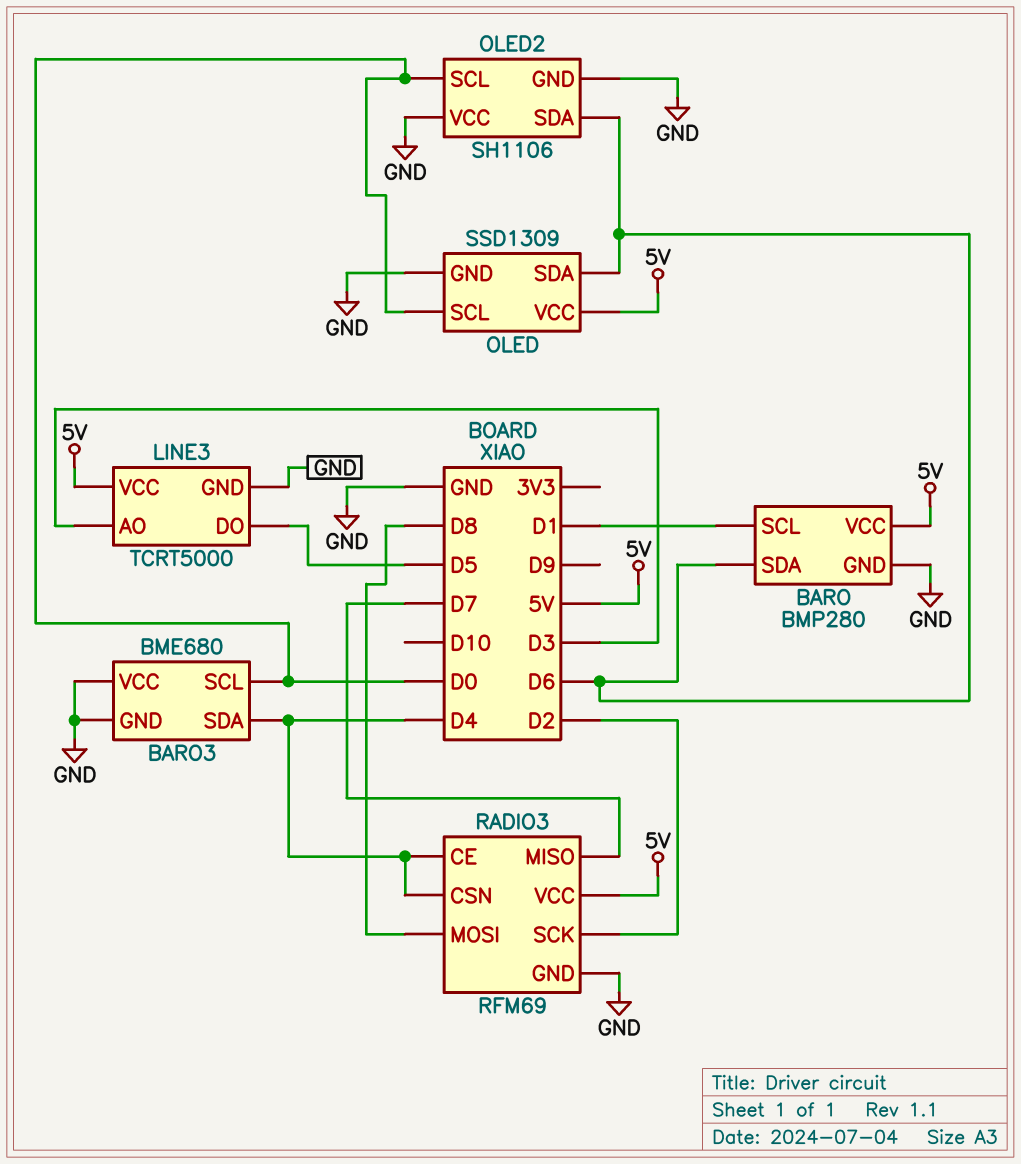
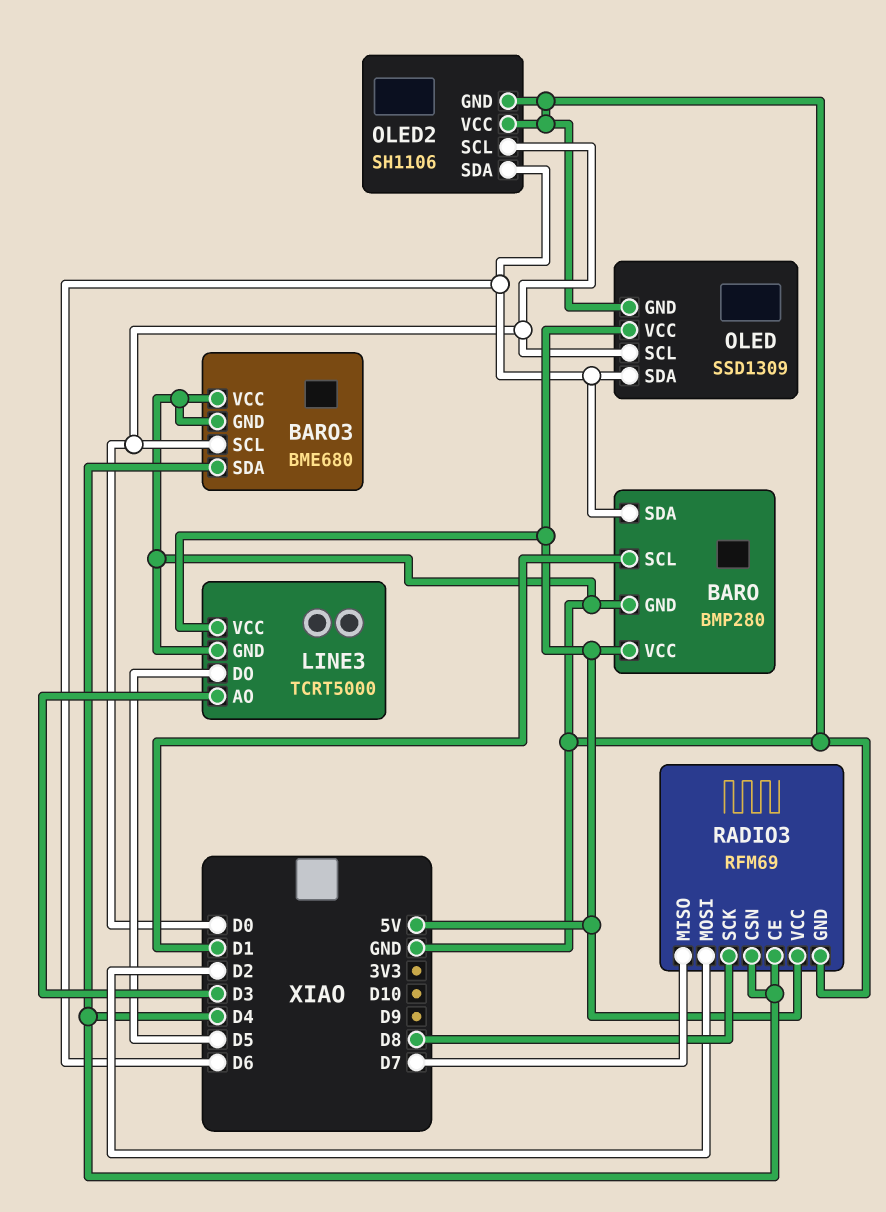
RADIO3 pin MOSI: D8 -> D2
RADIO3 pin SCK: D2 -> D8

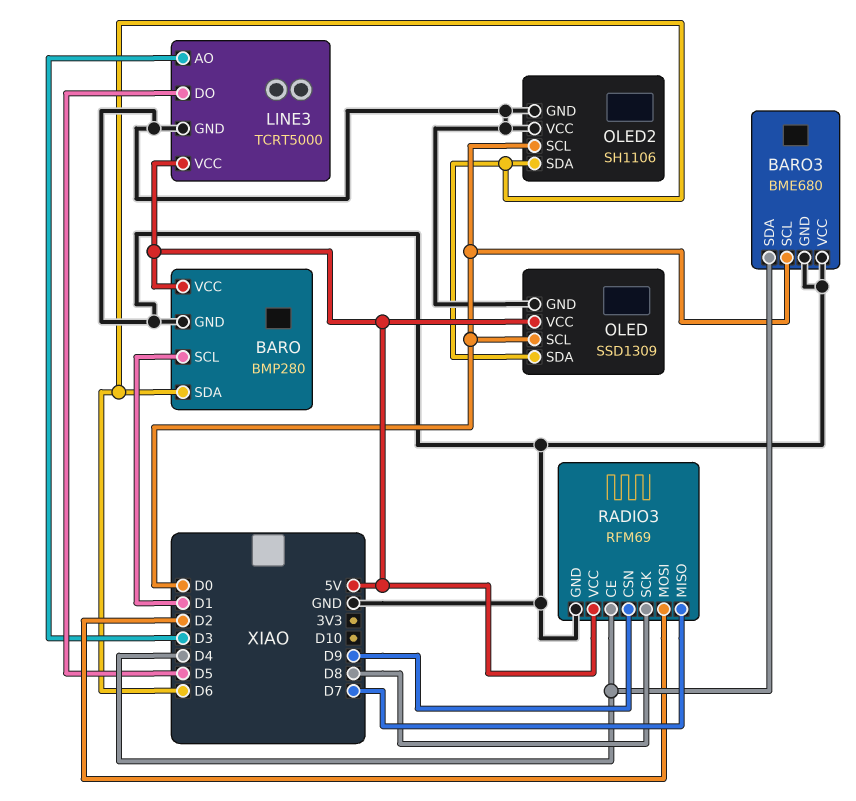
RADIO3 pin CSN: D4 -> D9

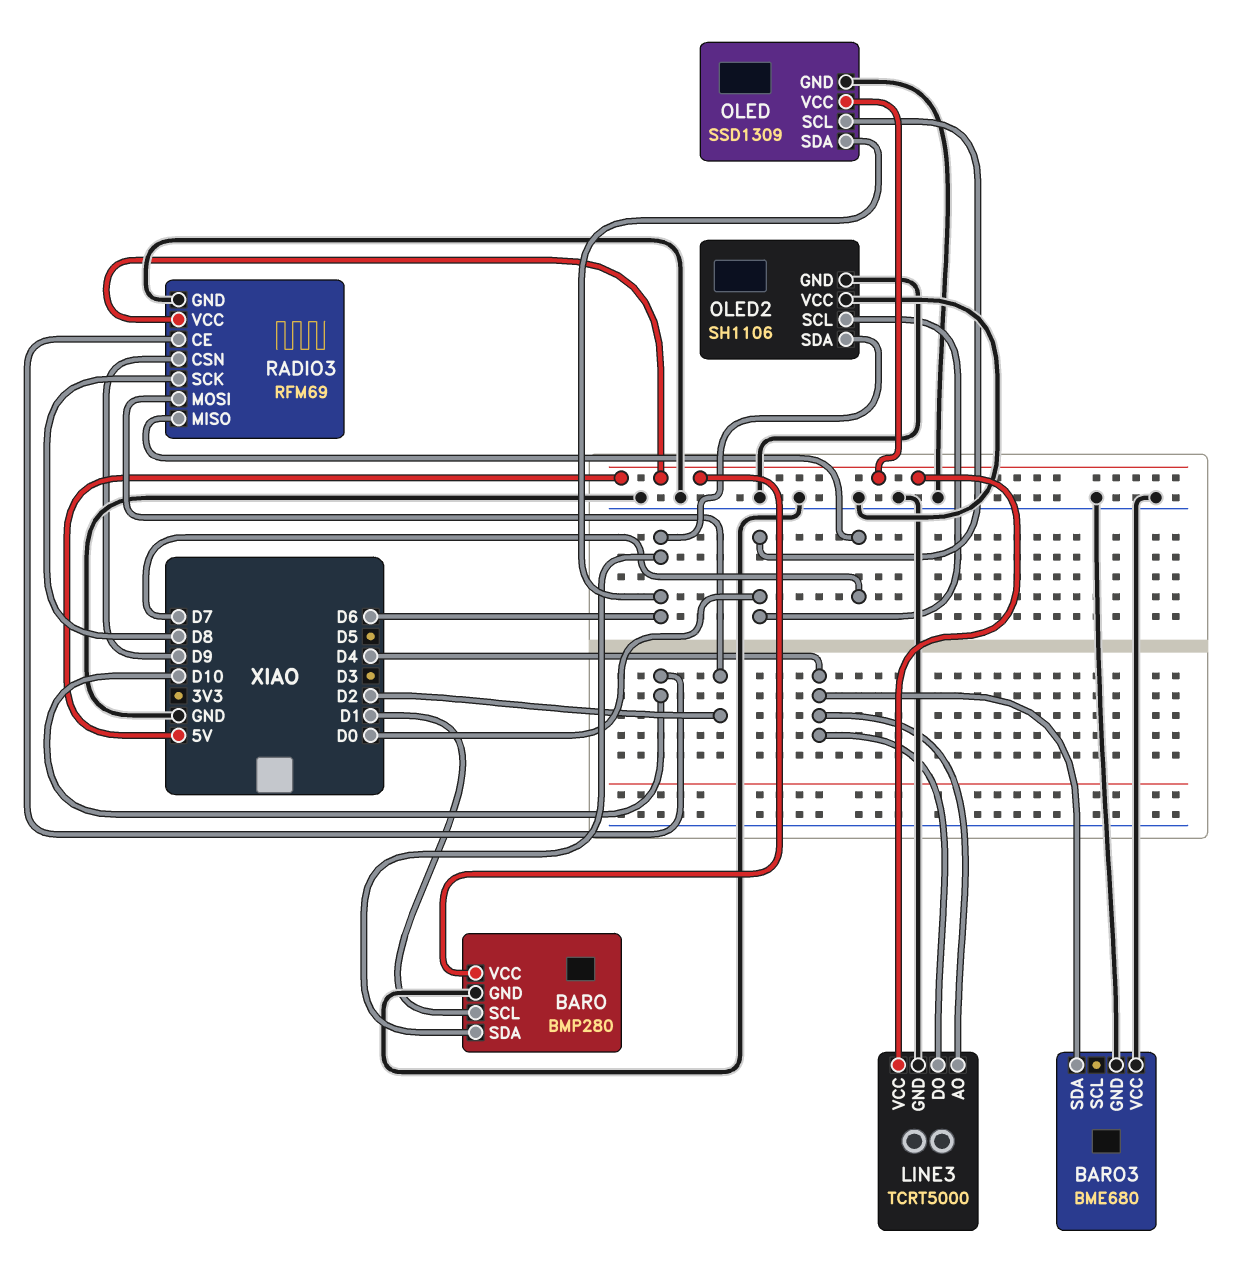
BARO3 pin SCL: D0 -> none
LINE3 pin AO: D3 -> D4
LINE3 pin DO: D5 -> D4
RADIO3 pin CE: D4 -> D10

